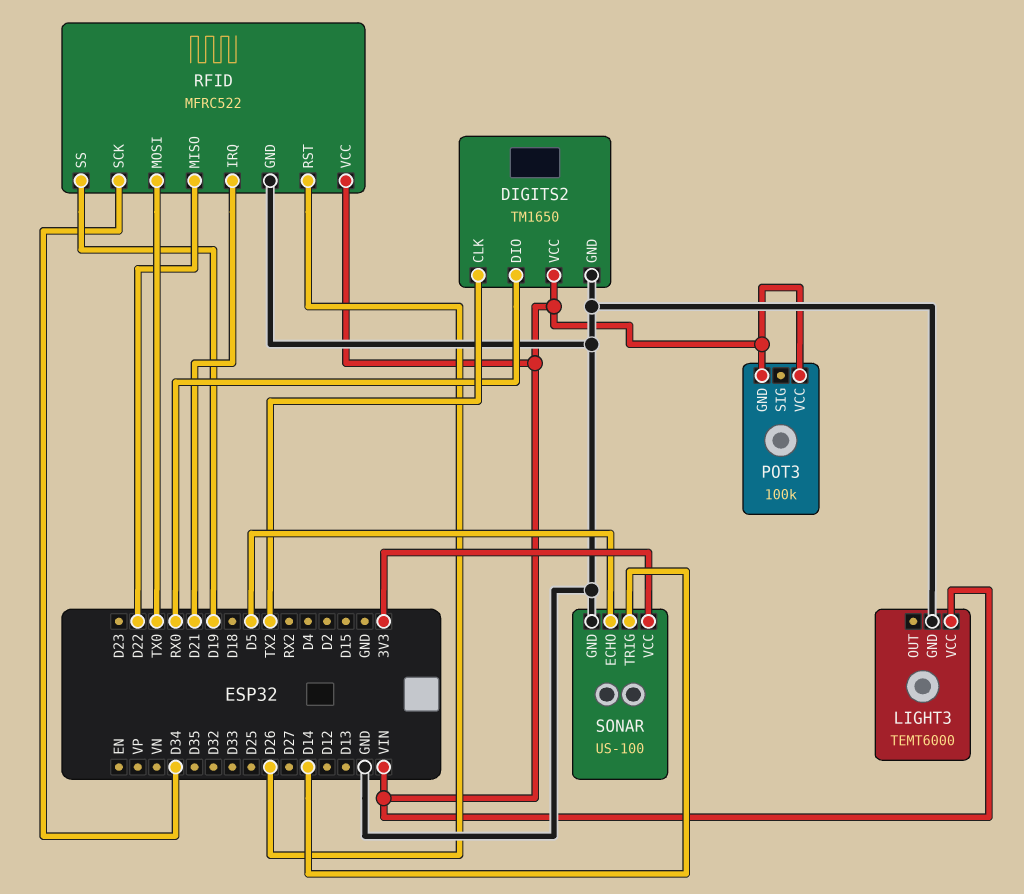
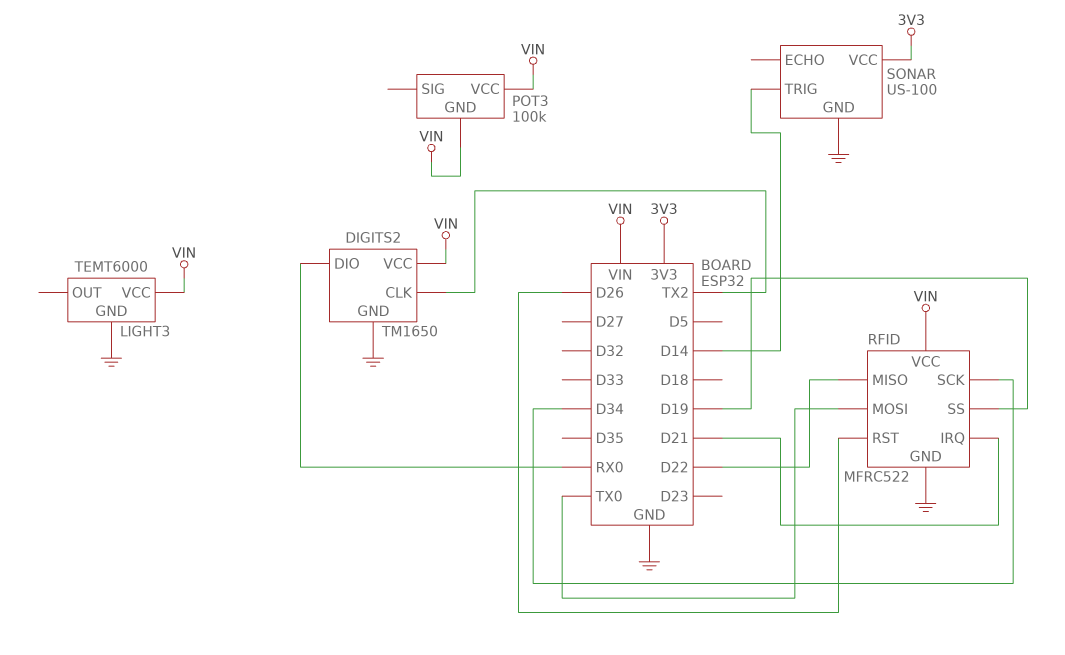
SONAR pin ECHO: D5 -> none

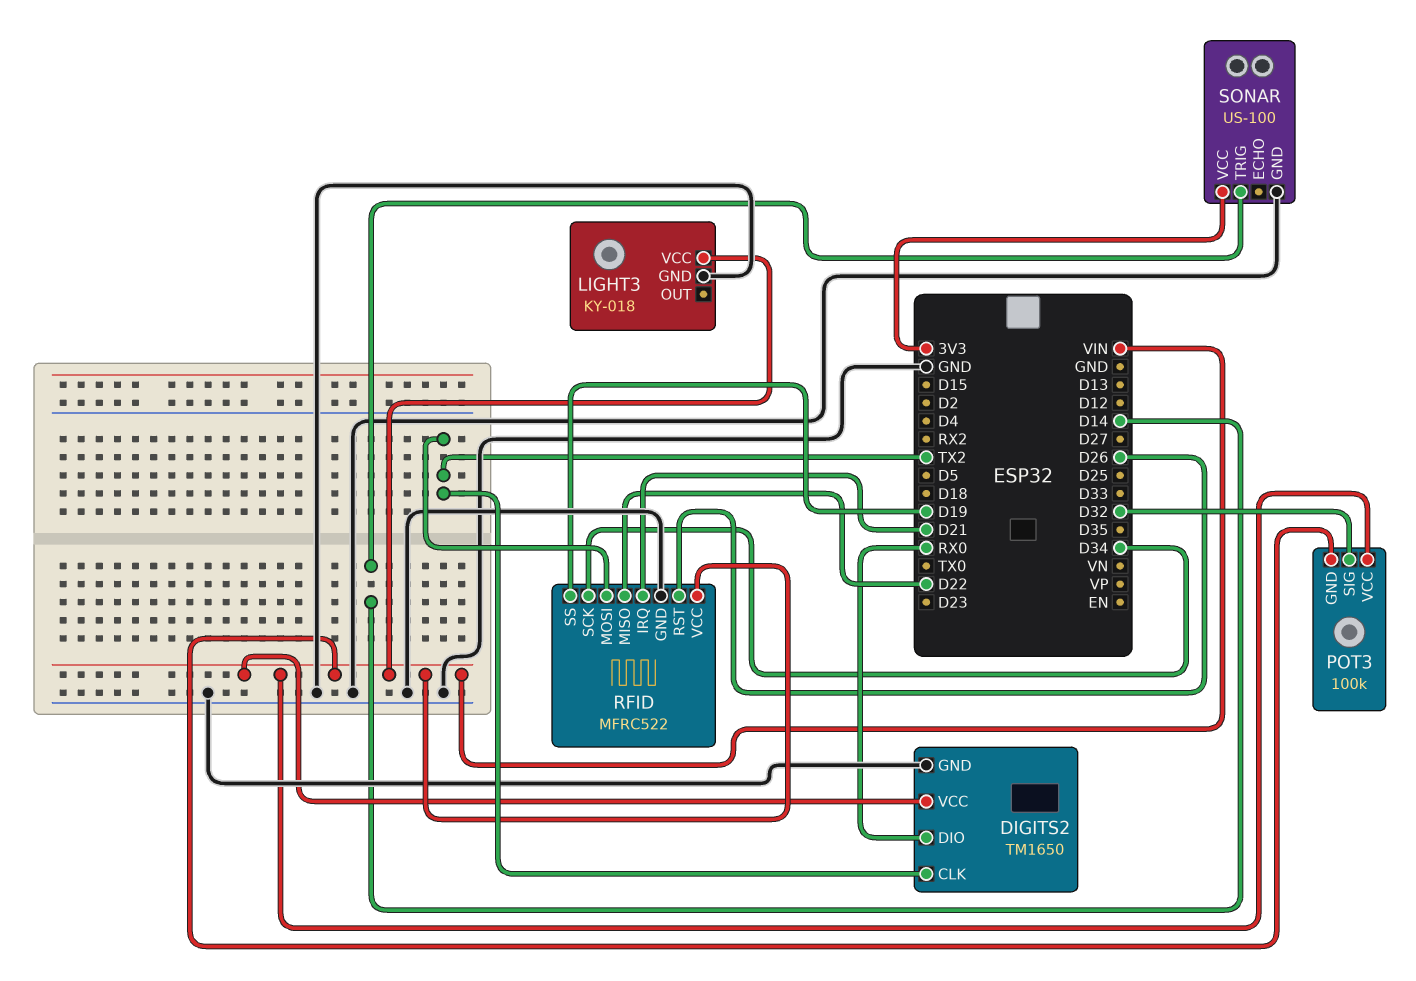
LIGHT3: TEMT6000 -> KY-018
POT3 pin SIG: none -> D32
RFID pin MOSI: TX0 -> TX2

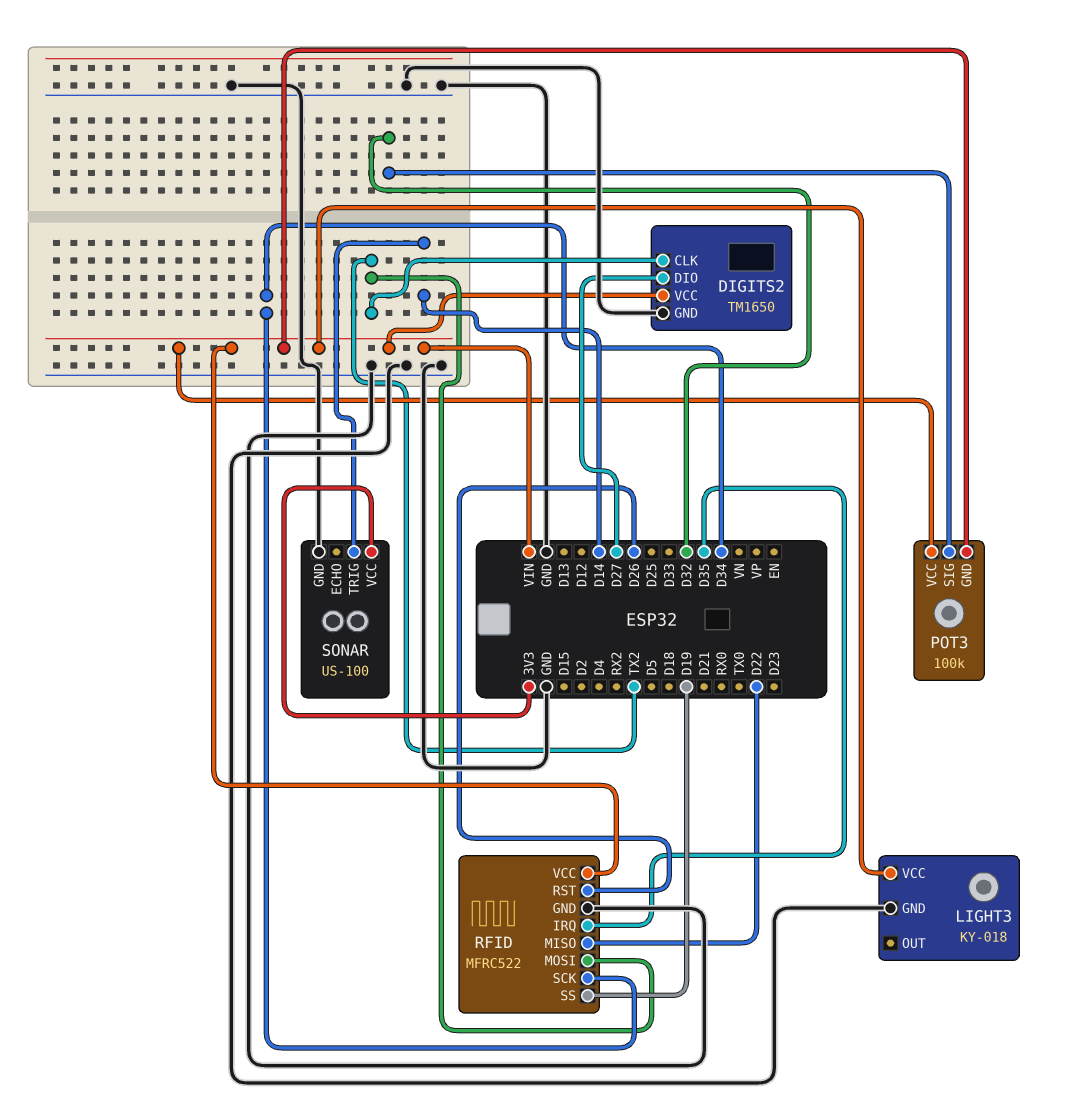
DIGITS2 pin DIO: RX0 -> D27
RFID pin IRQ: D21 -> D35

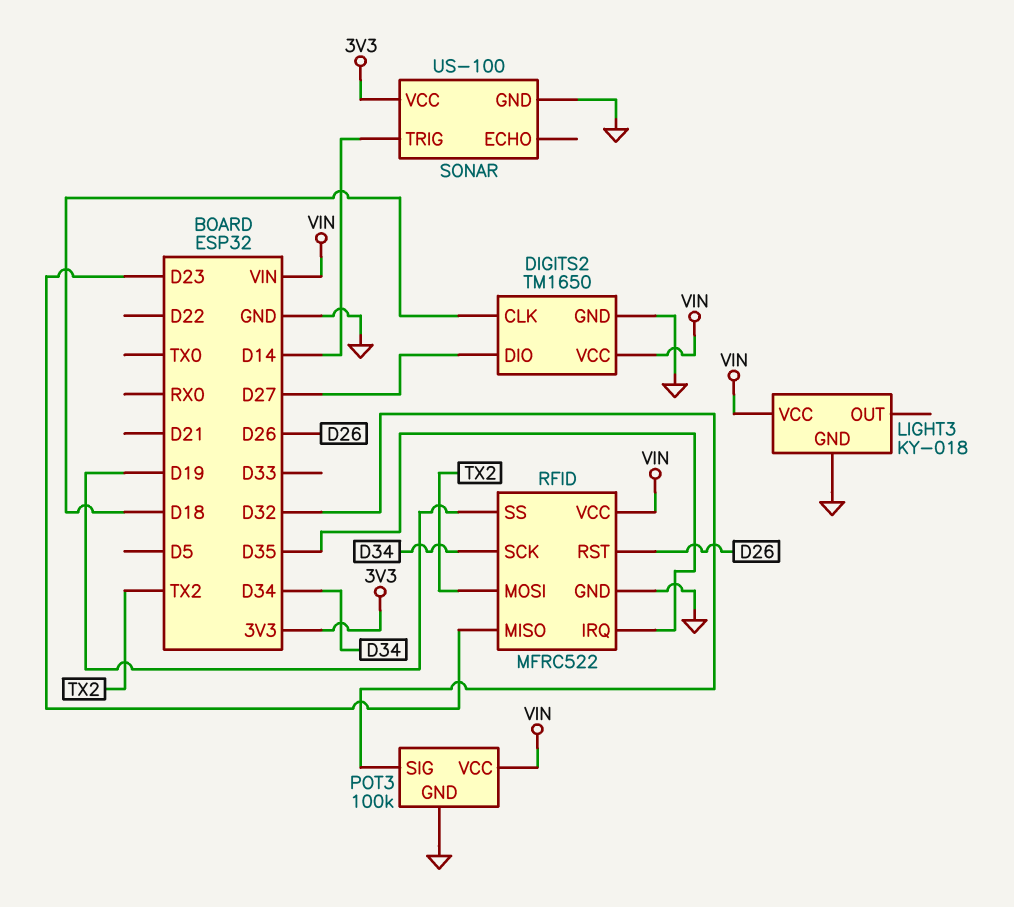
DIGITS2 pin CLK: TX2 -> D18
POT3 pin GND: VIN -> GND
RFID pin MISO: D22 -> D23

